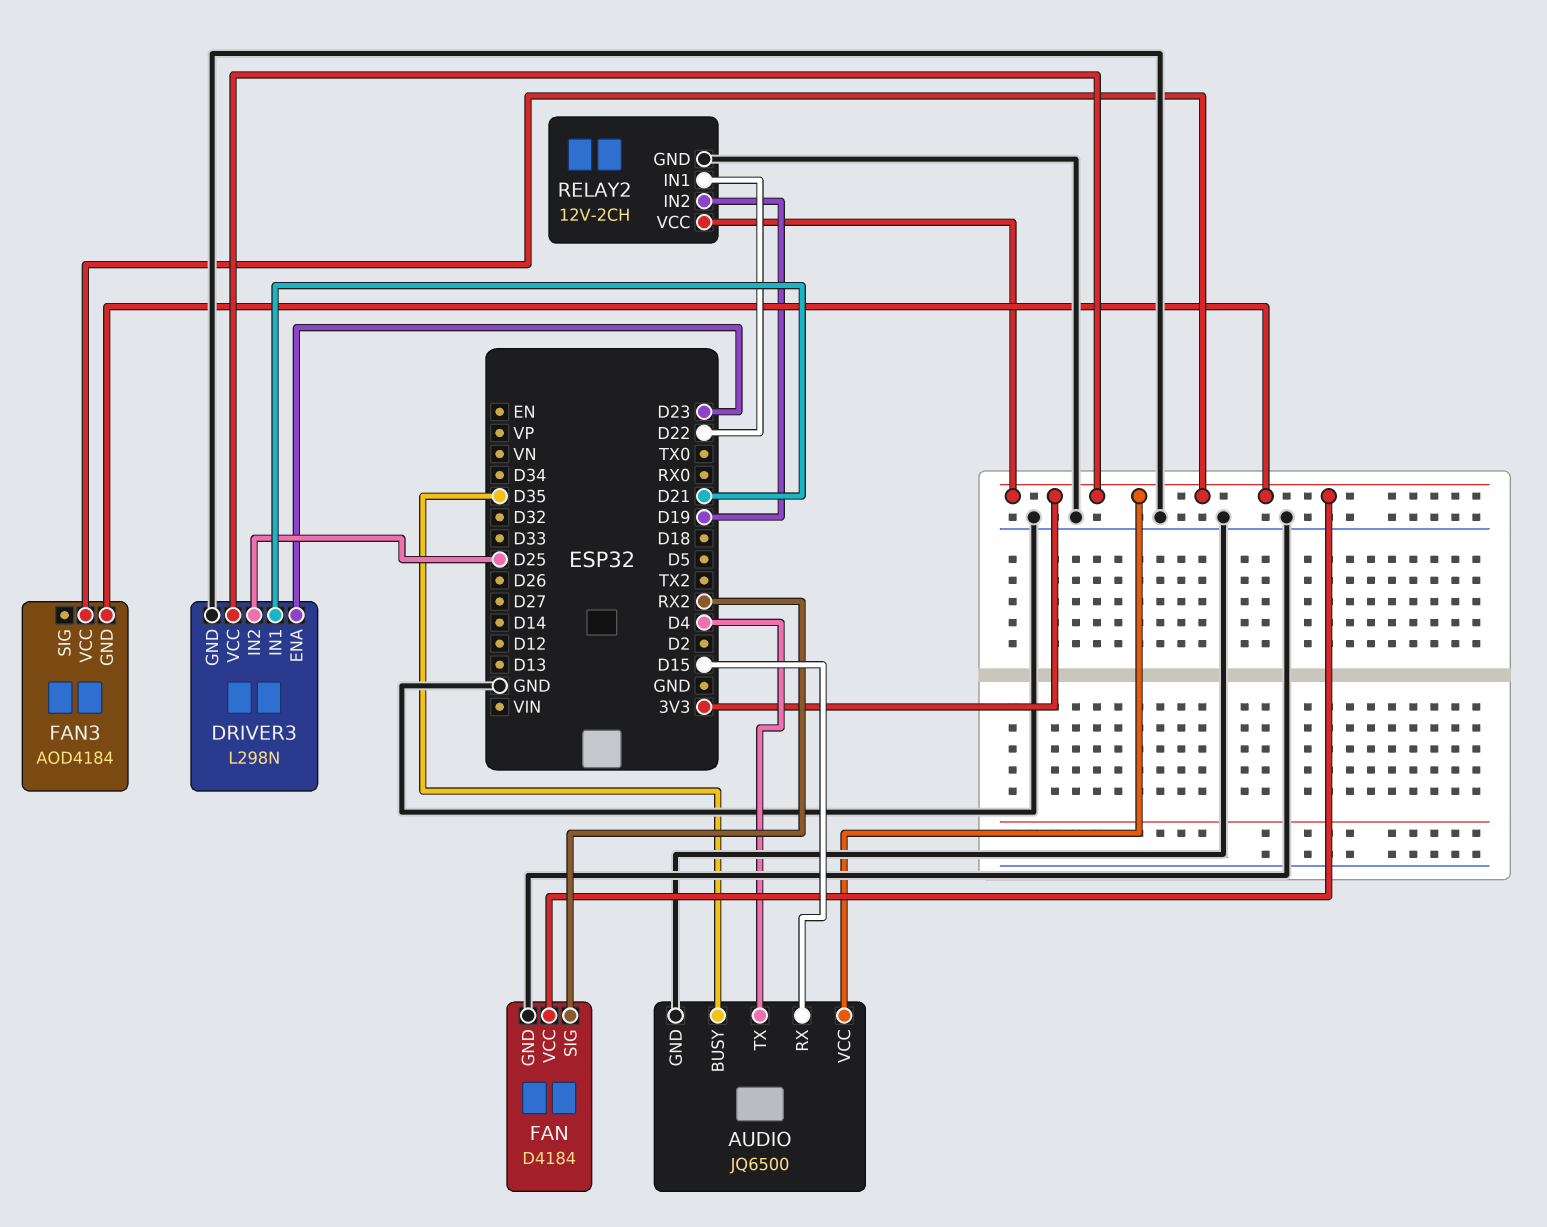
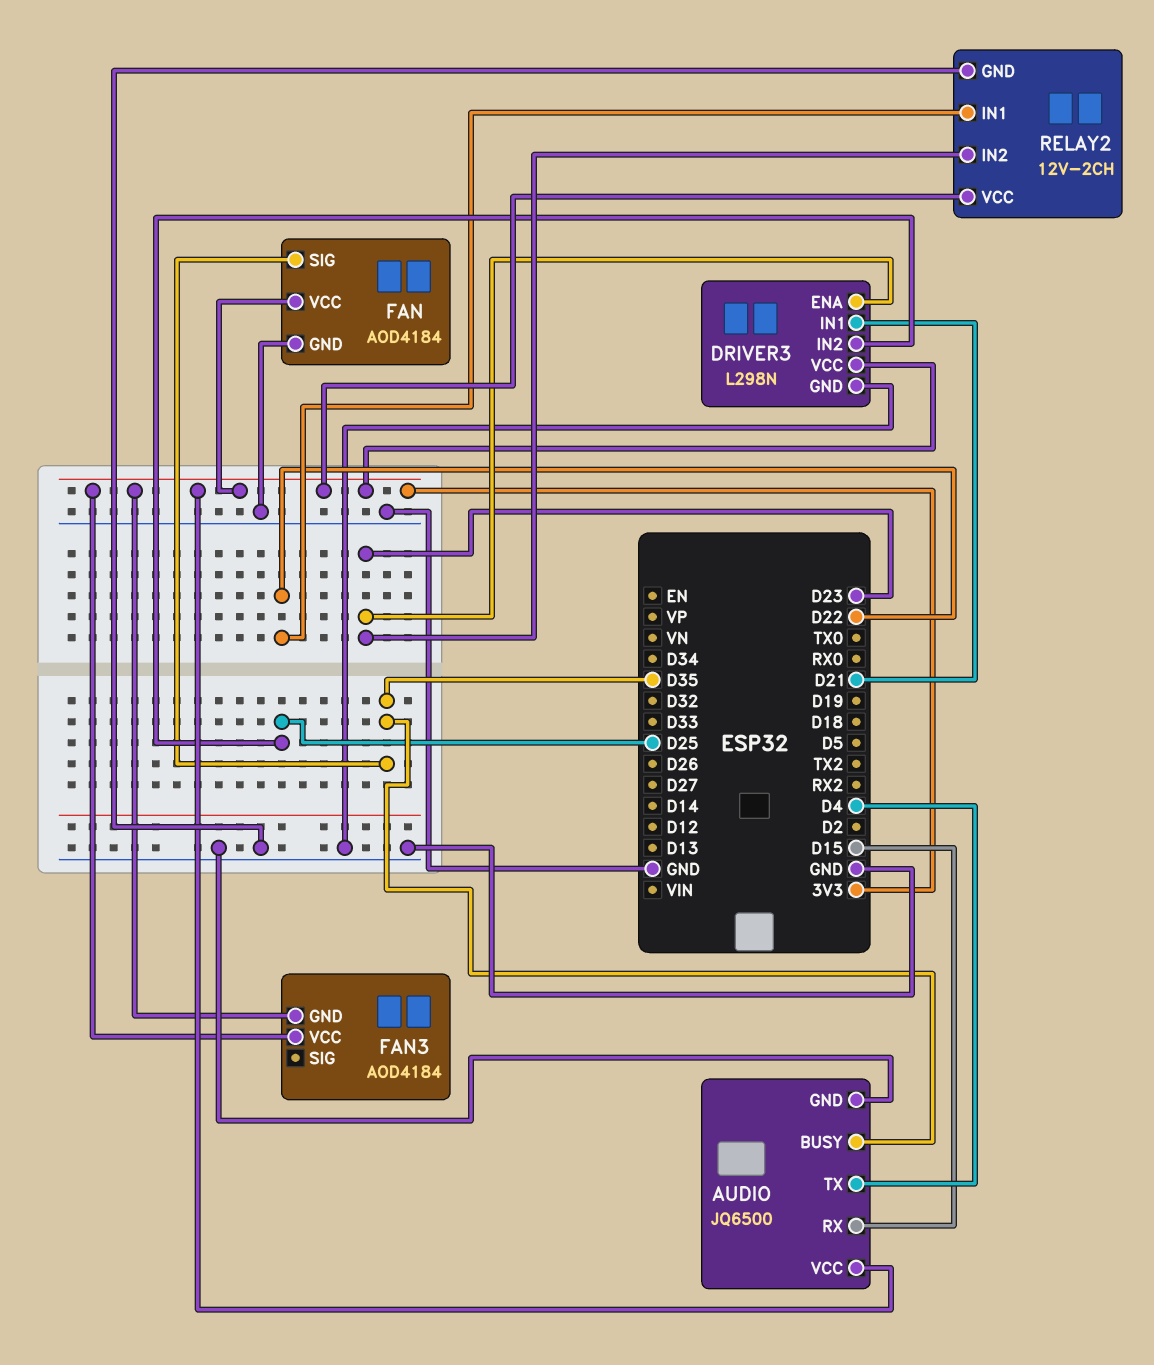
FAN: D4184 -> AOD4184
FAN pin SIG: RX2 -> D35
RELAY2 pin IN2: D19 -> D23

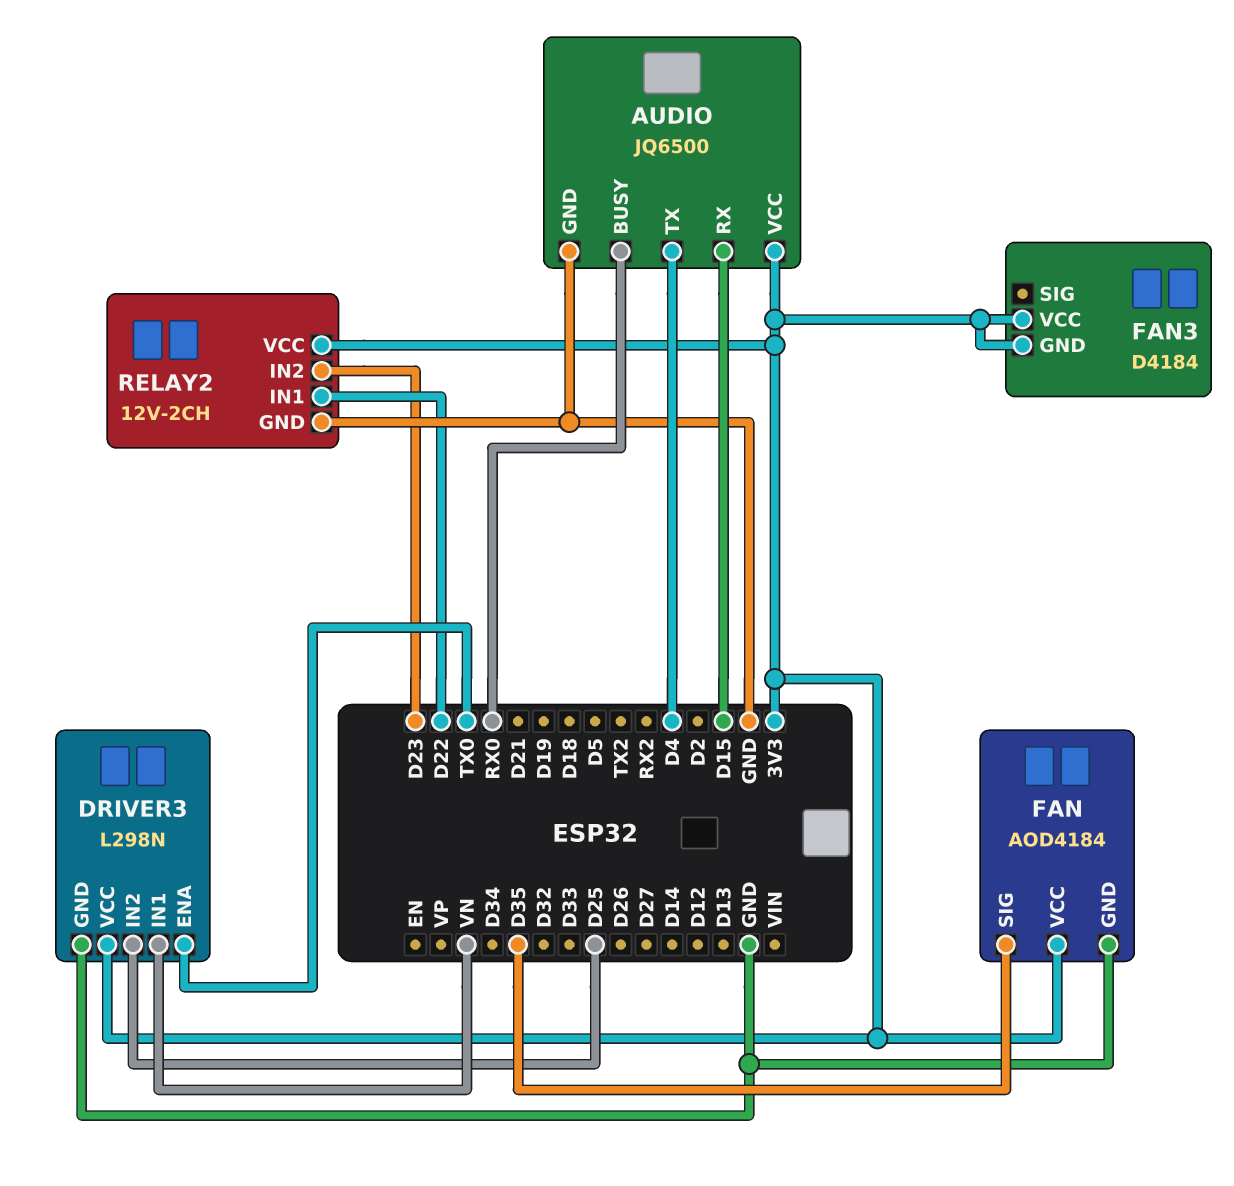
AUDIO pin BUSY: D35 -> RX0
DRIVER3 pin ENA: D23 -> TX0
DRIVER3 pin IN1: D21 -> VN
FAN3: AOD4184 -> D4184

